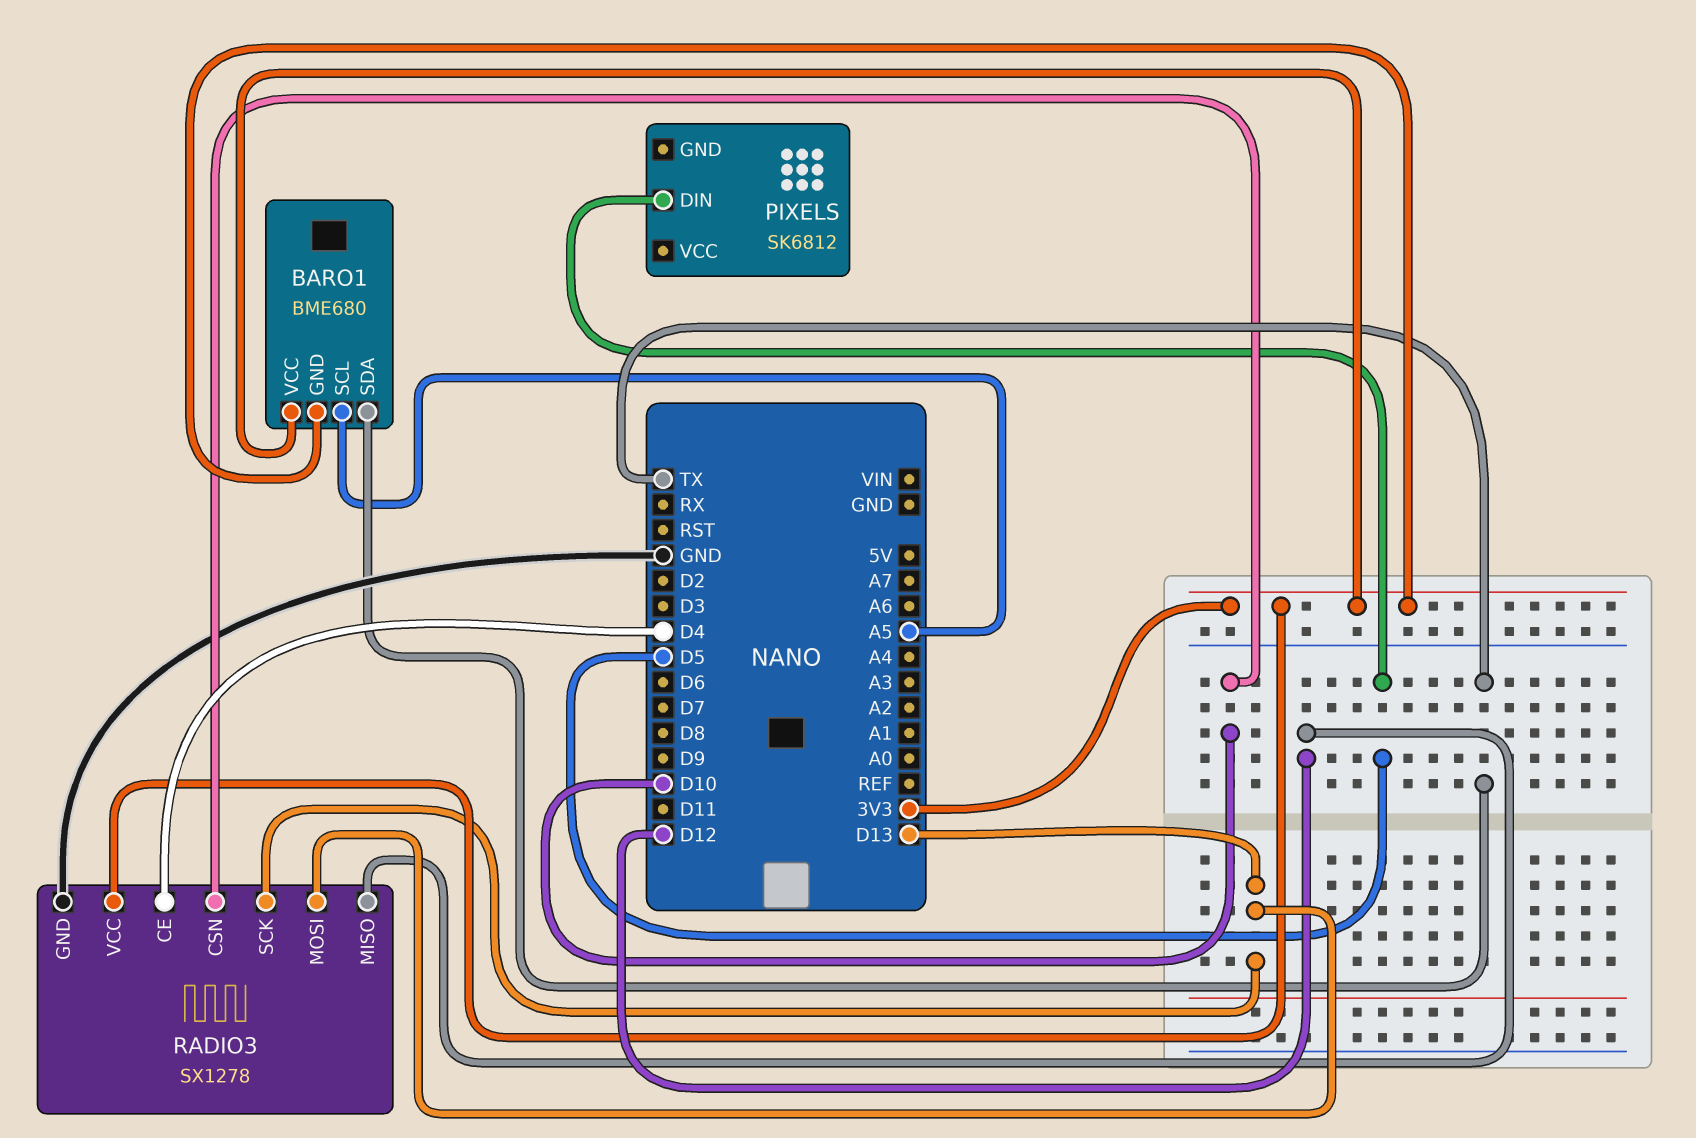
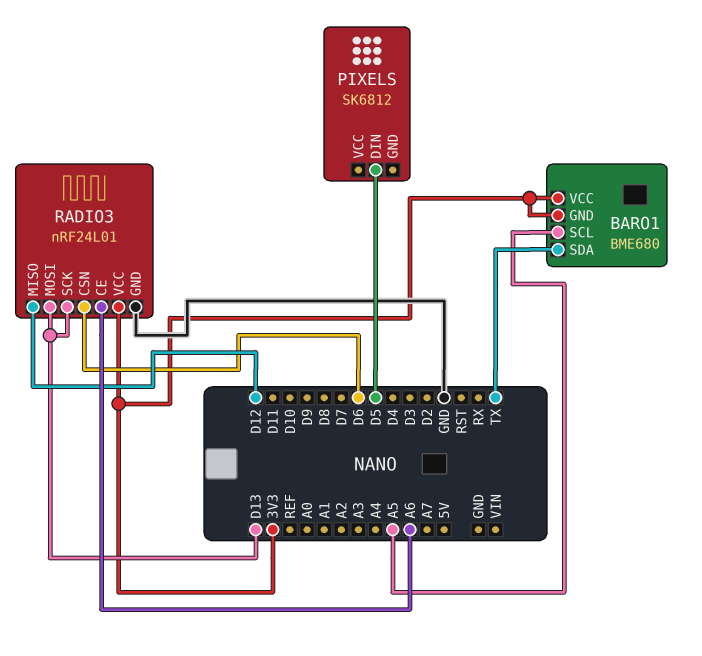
RADIO3: SX1278 -> nRF24L01
RADIO3 pin CE: D4 -> A6
RADIO3 pin CSN: D10 -> D6

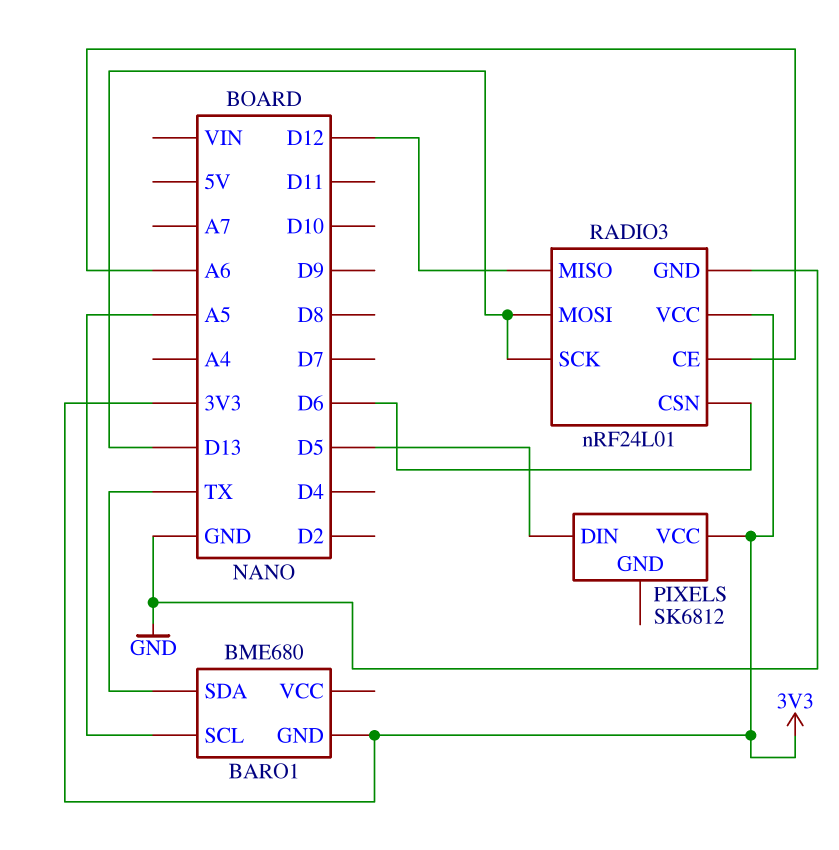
BARO1 pin VCC: 3V3 -> none
PIXELS pin VCC: none -> 3V3

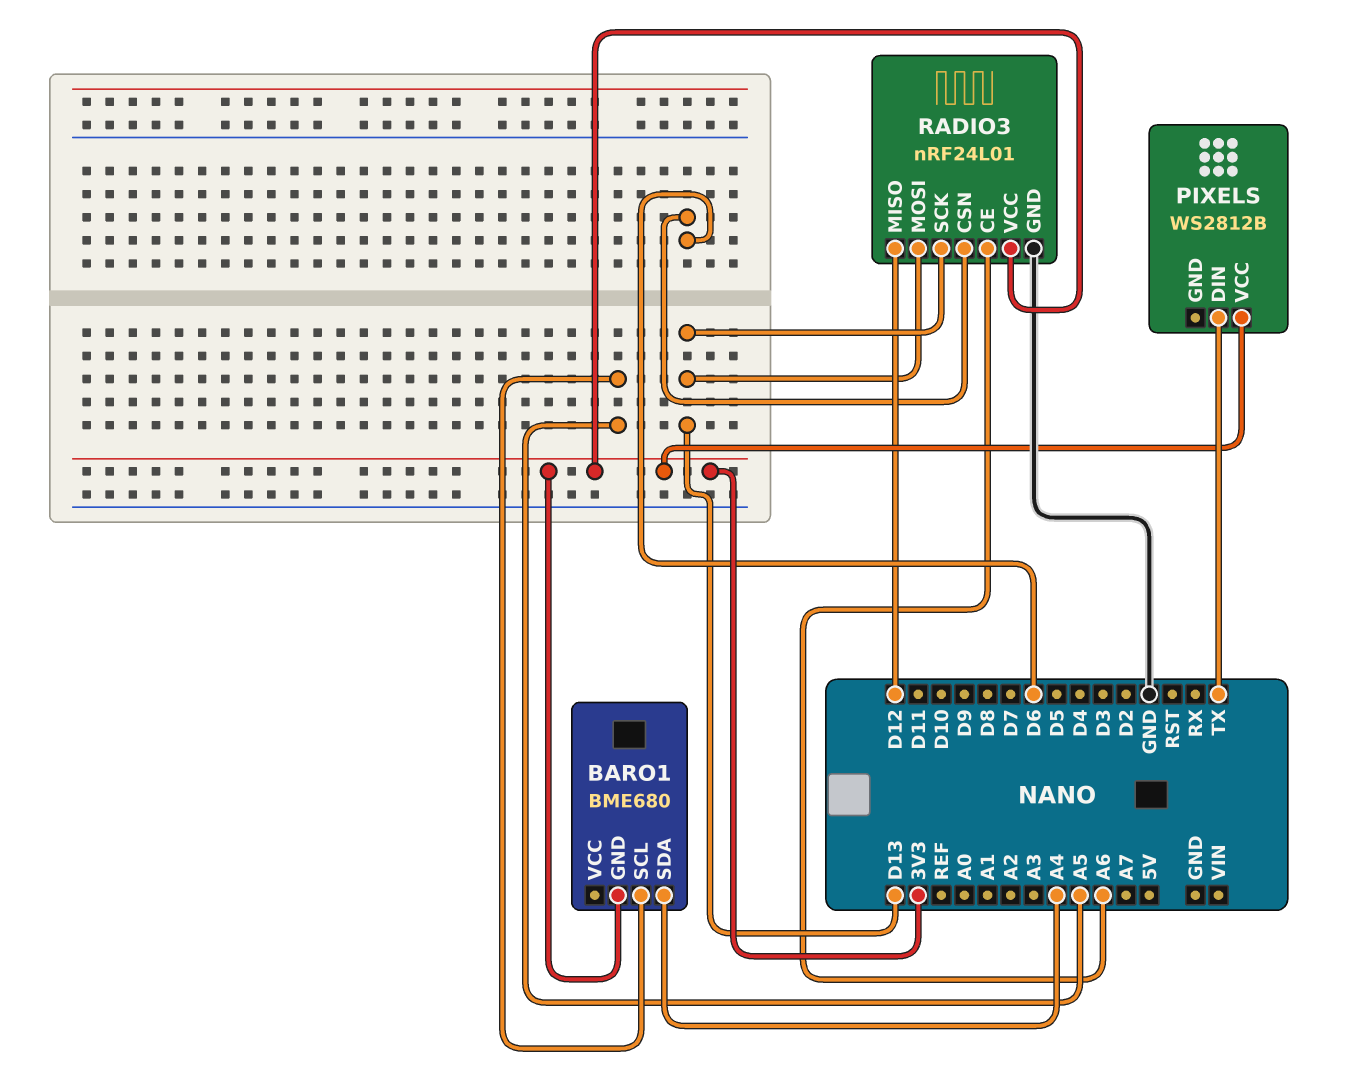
BARO1 pin SDA: TX -> A4
PIXELS: SK6812 -> WS2812B
PIXELS pin DIN: D5 -> TX

